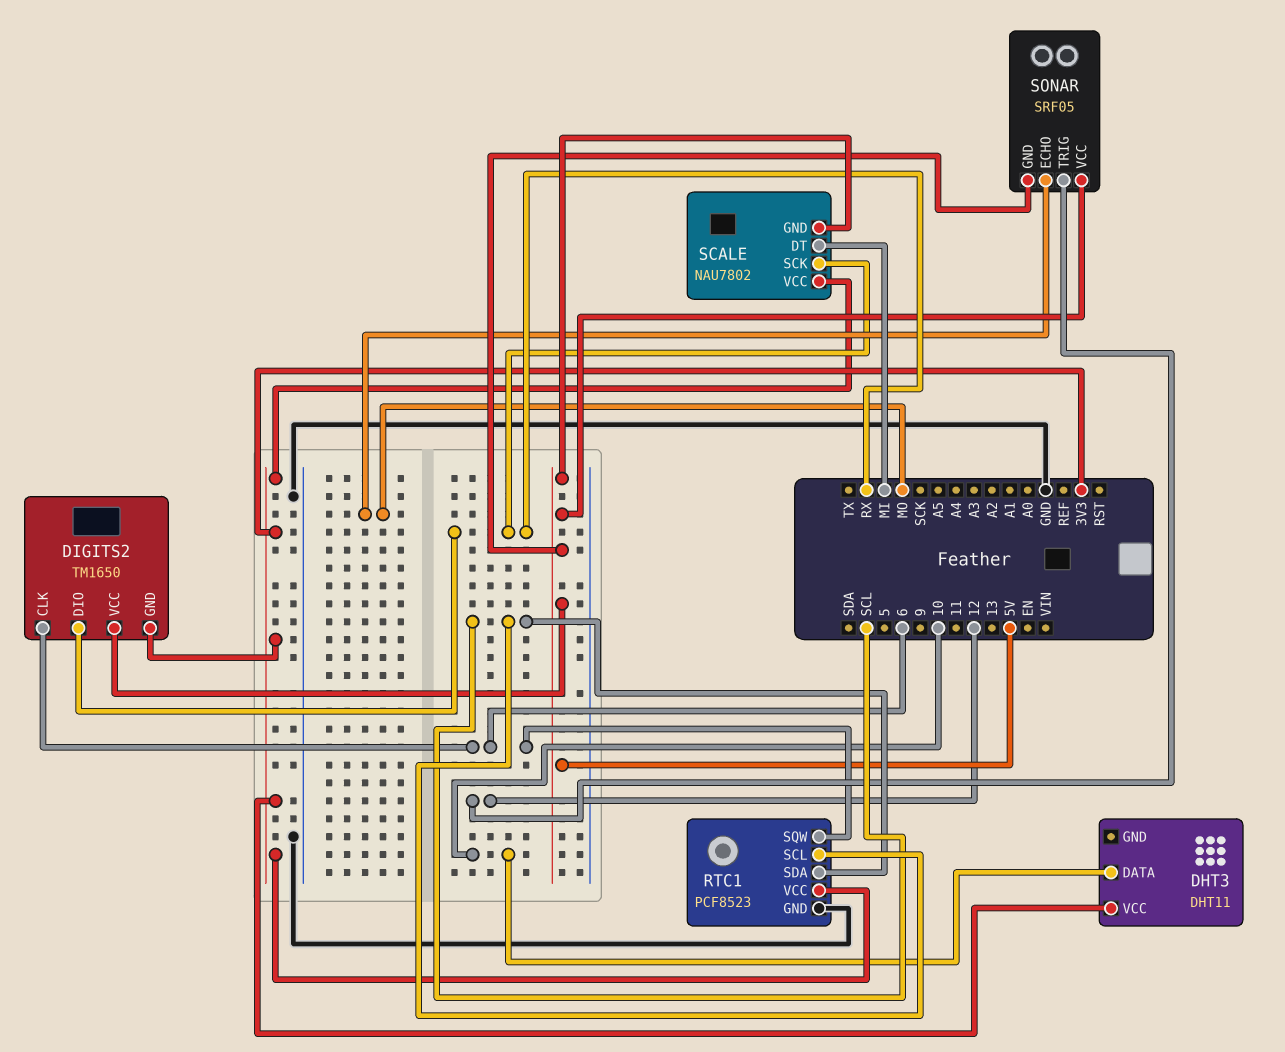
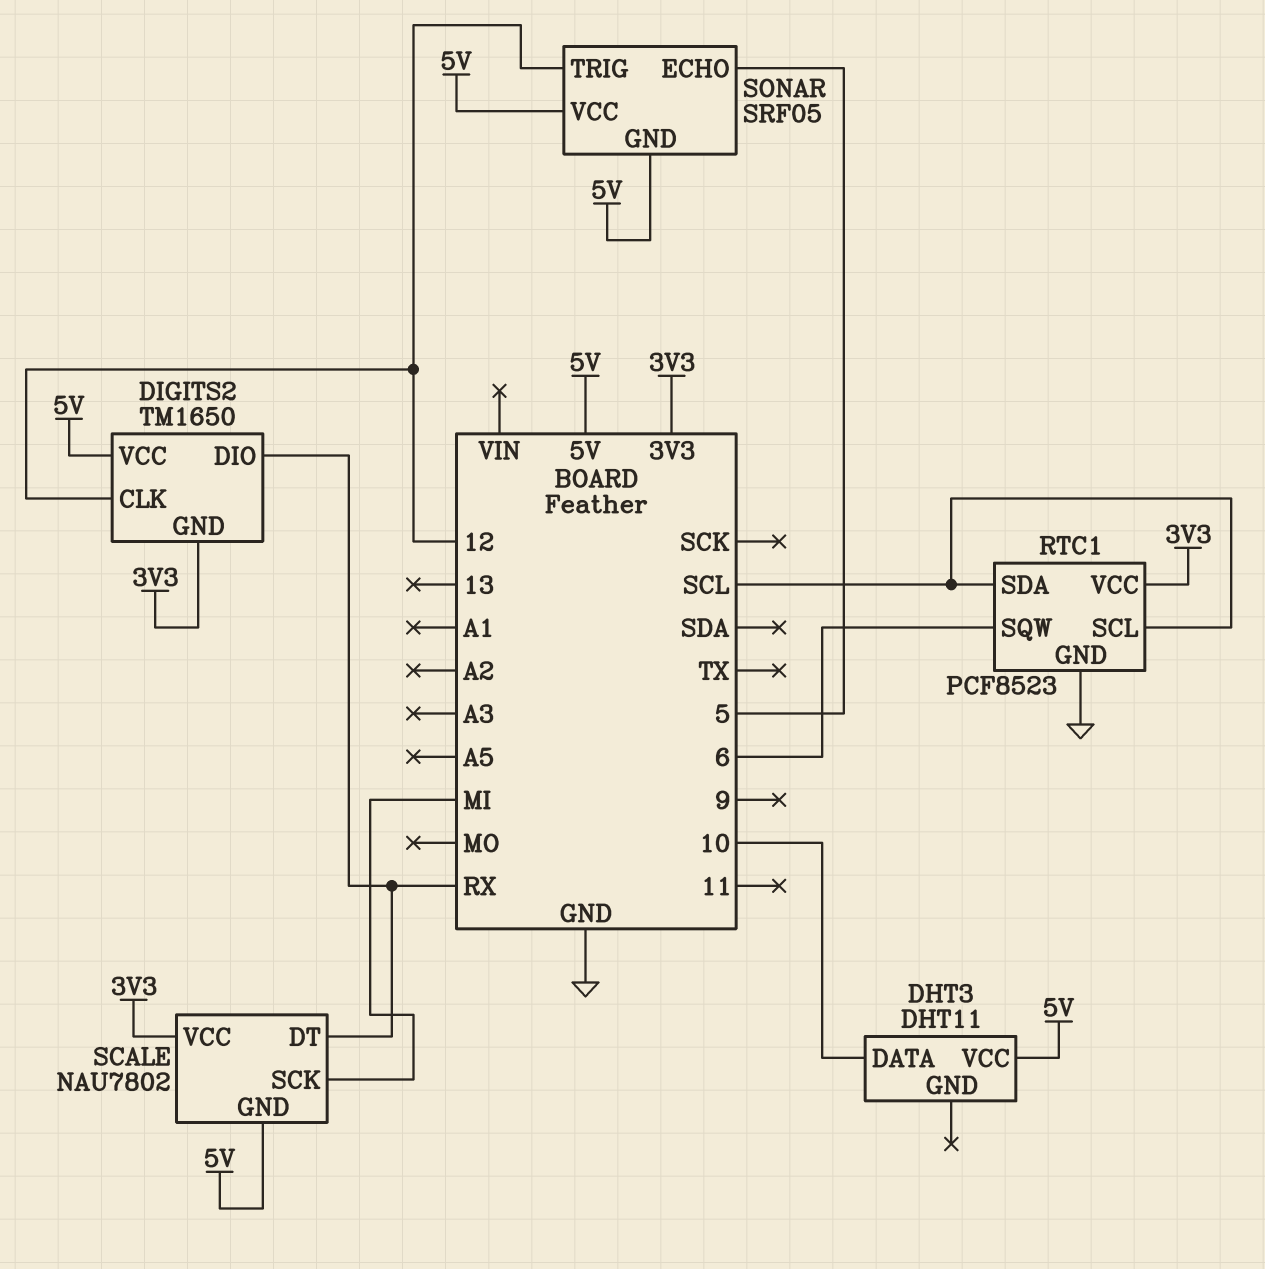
DHT3 pin VCC: 3V3 -> 5V
DIGITS2 pin CLK: 6 -> 12
SCALE pin DT: MI -> RX
SCALE pin SCK: RX -> MI
SONAR pin ECHO: MO -> 5

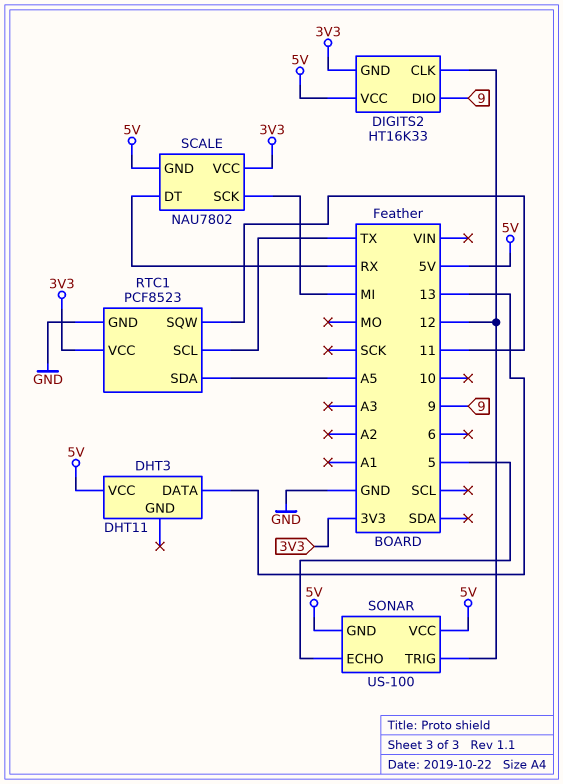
DHT3 pin DATA: 10 -> 13
DIGITS2: TM1650 -> HT16K33
DIGITS2 pin DIO: RX -> 9
RTC1 pin SCL: SCL -> TX
RTC1 pin SDA: SCL -> A5
RTC1 pin SQW: 6 -> 11
SONAR: SRF05 -> US-100

